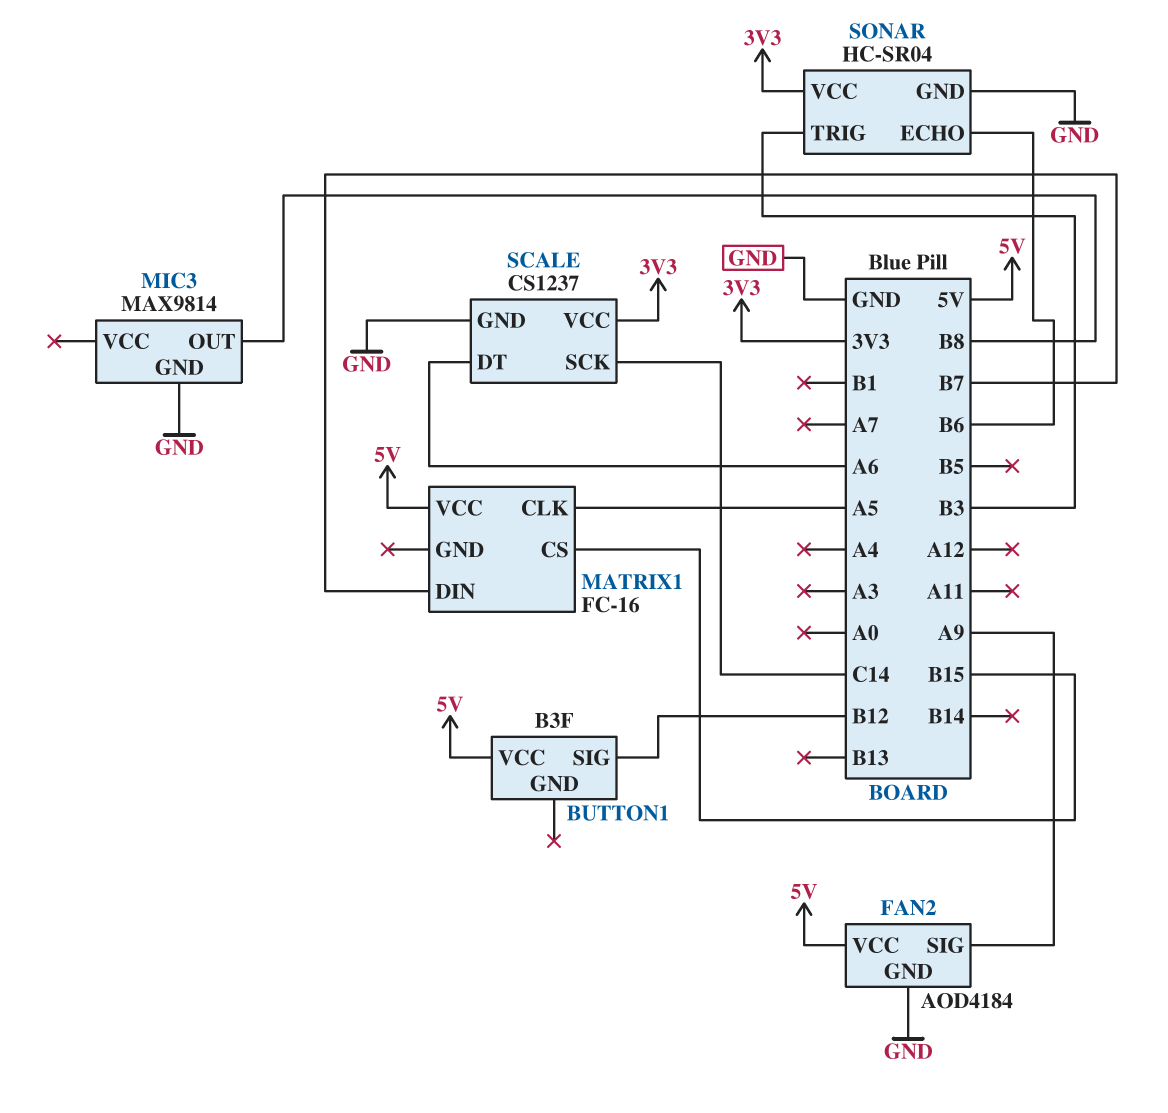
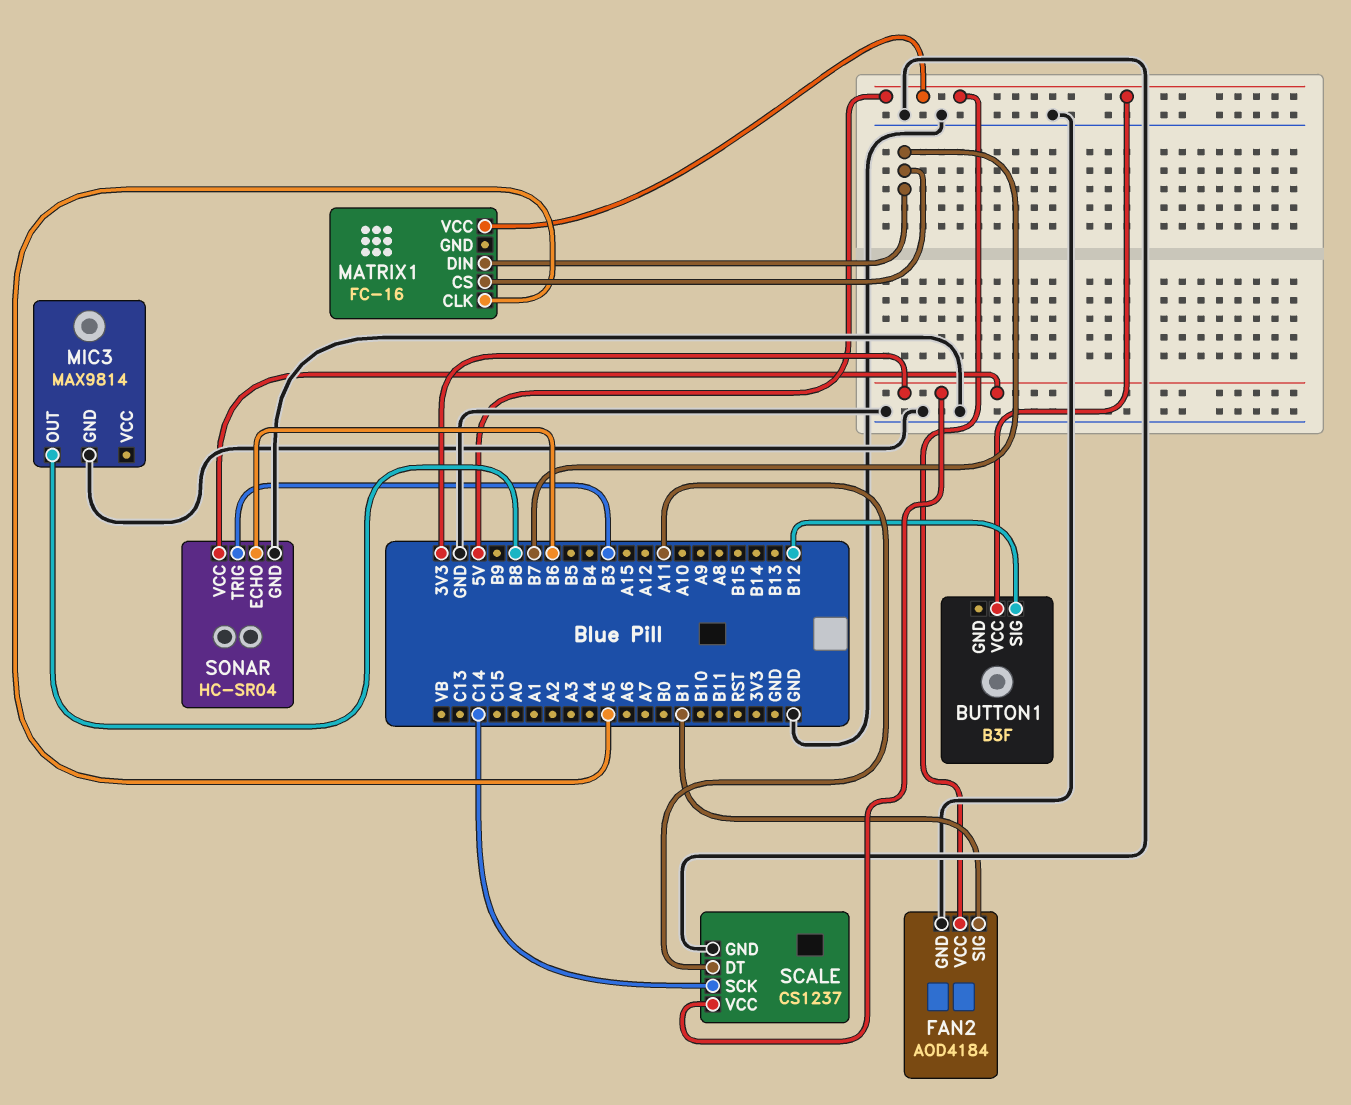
FAN2 pin SIG: A9 -> B1
MATRIX1 pin CS: B15 -> B7
SCALE pin DT: A6 -> A11

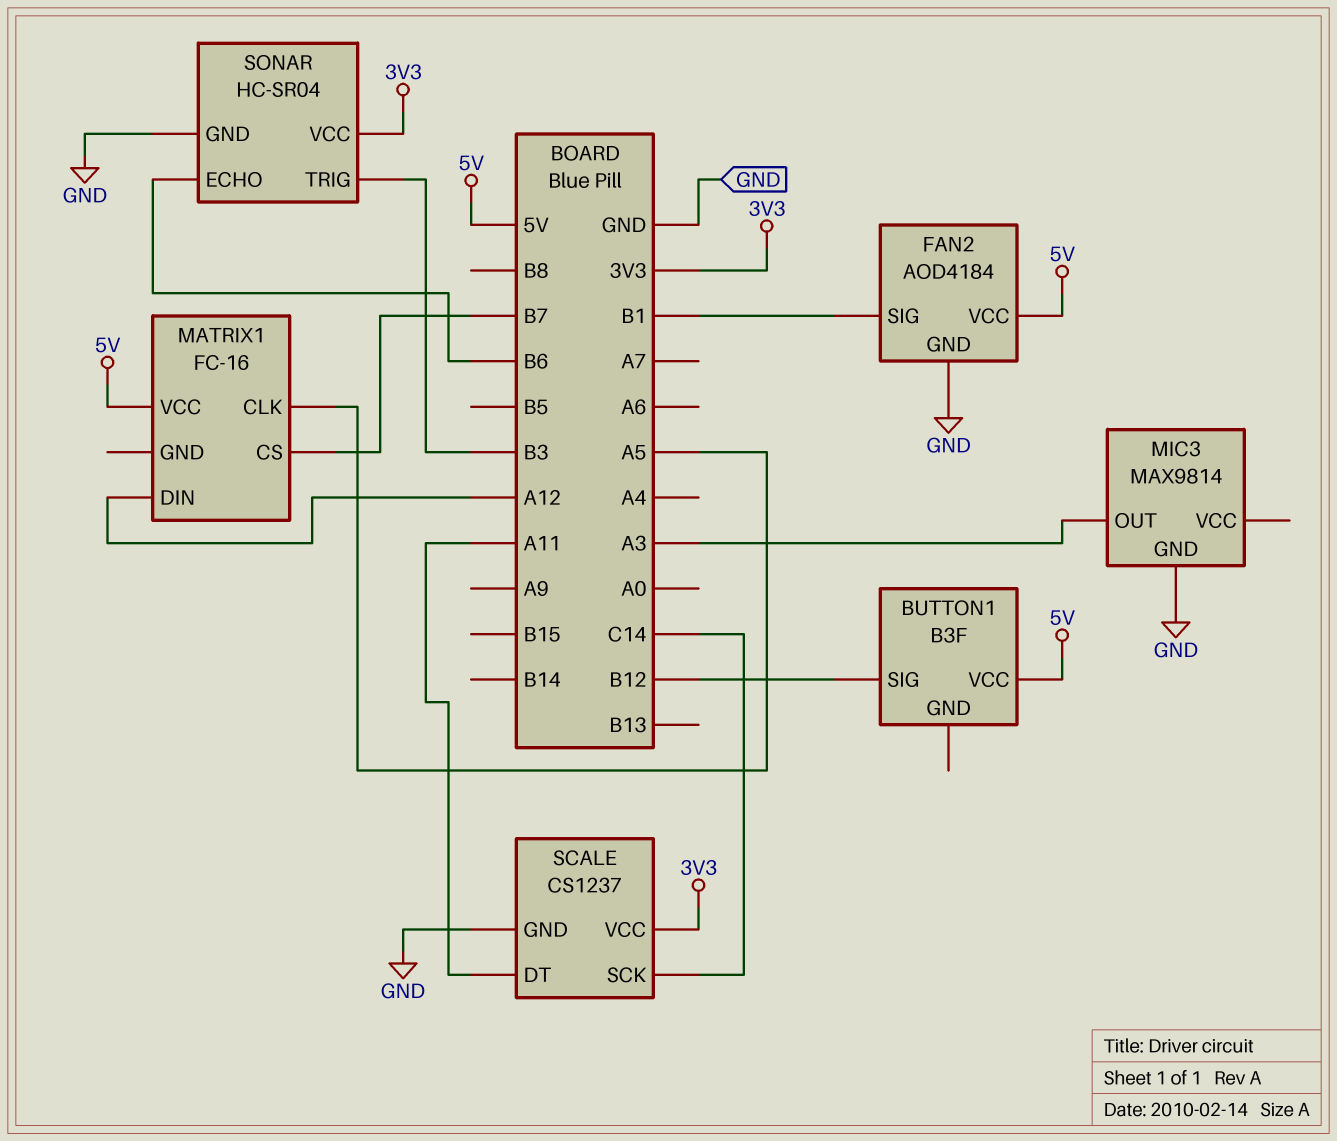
MATRIX1 pin DIN: B7 -> A12
MIC3 pin OUT: B8 -> A3

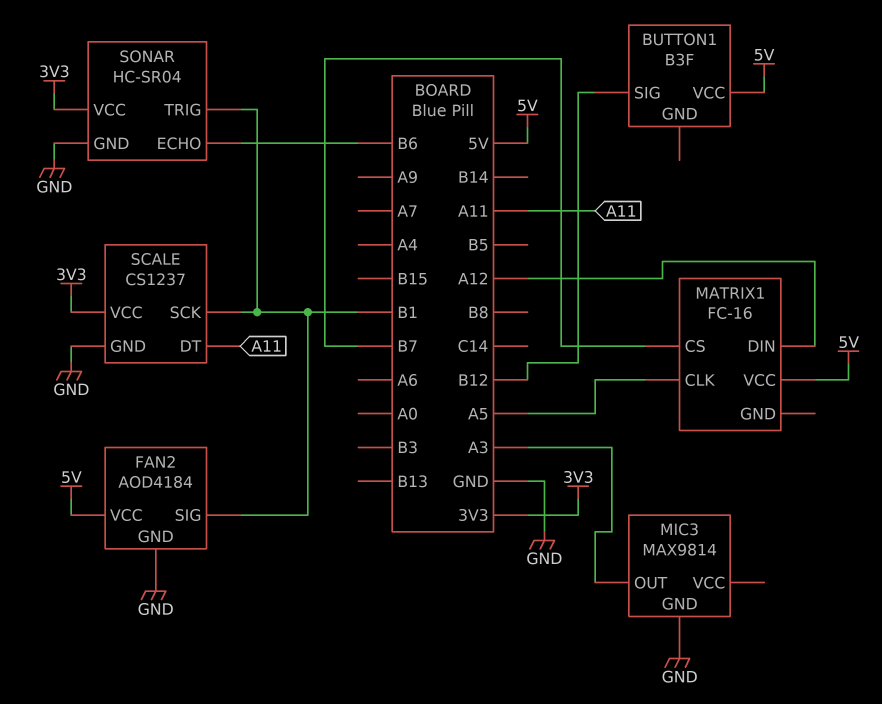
SCALE pin SCK: C14 -> B1
SONAR pin TRIG: B3 -> B1

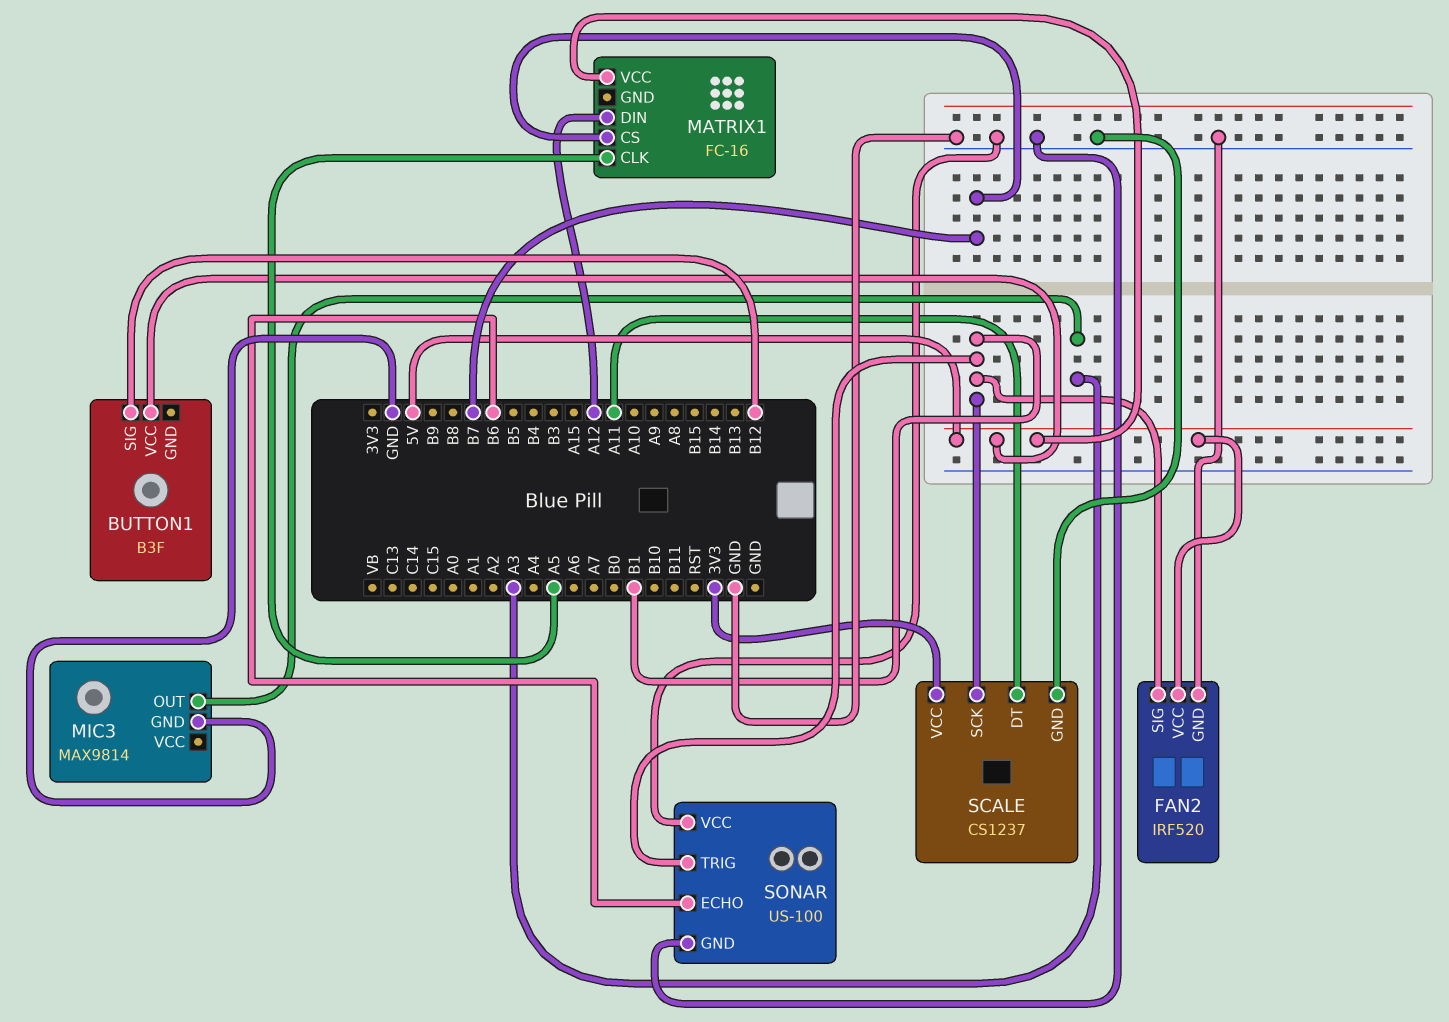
FAN2: AOD4184 -> IRF520
SONAR: HC-SR04 -> US-100
SONAR pin VCC: 3V3 -> GND

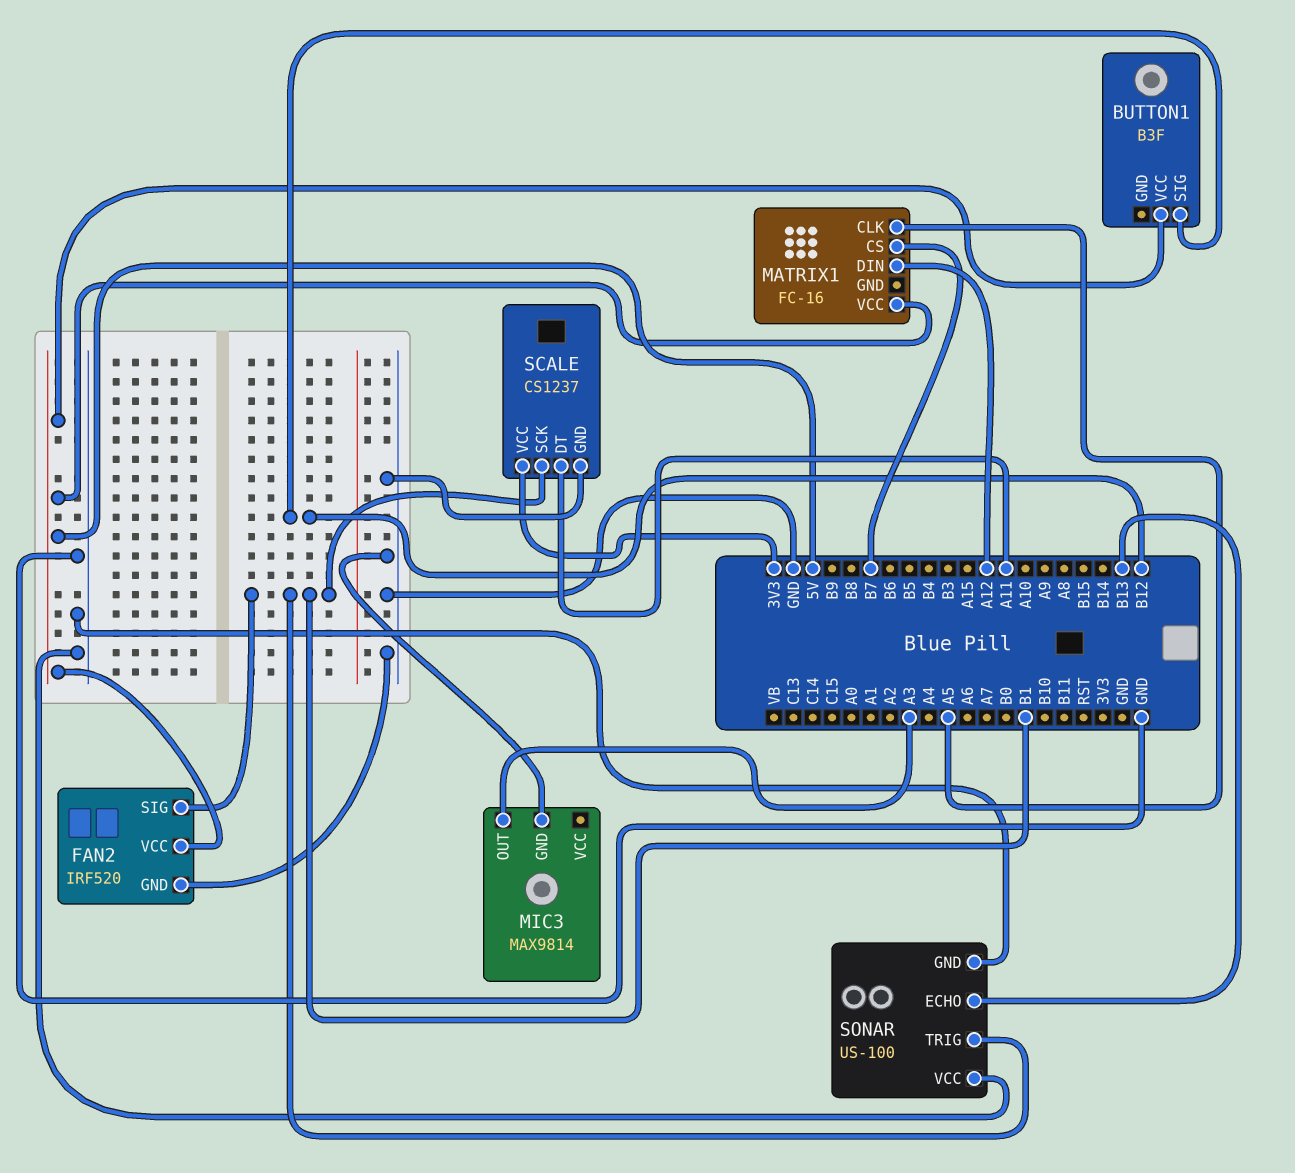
SONAR pin ECHO: B6 -> B13

